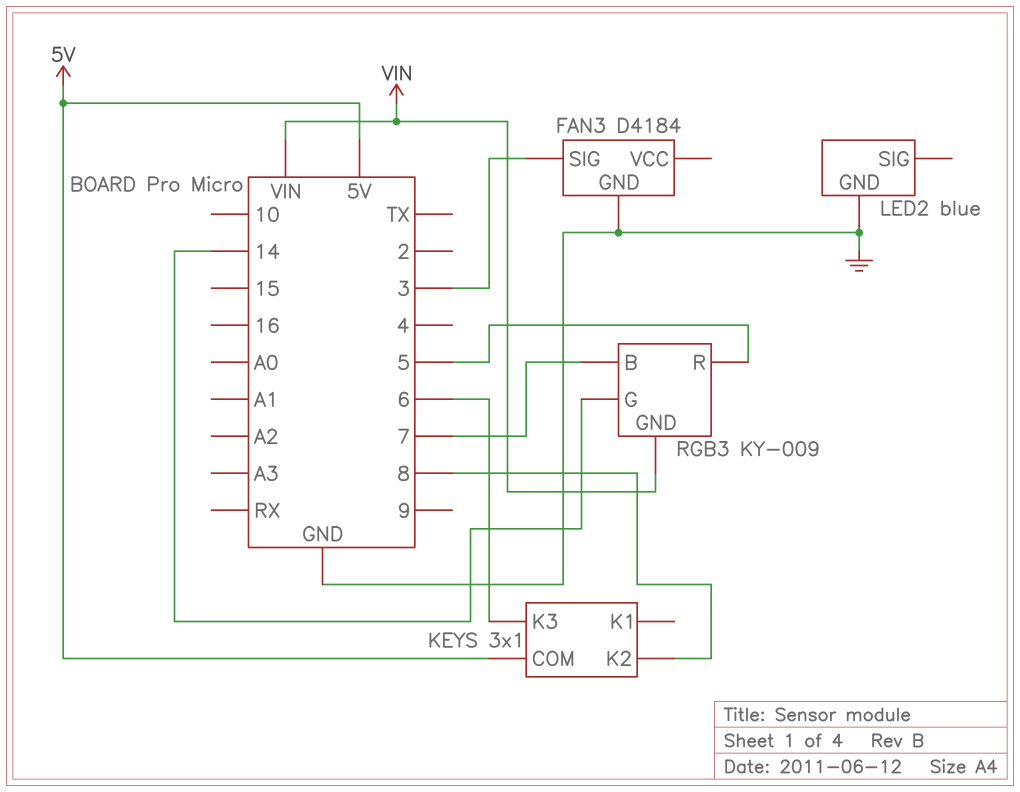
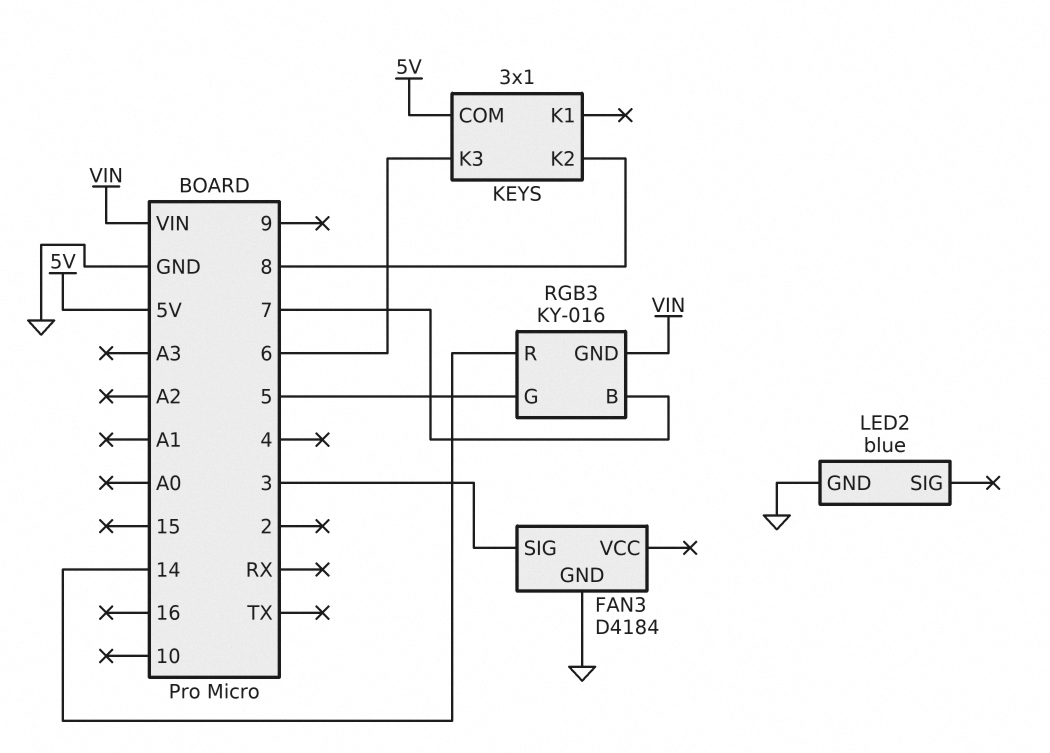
RGB3: KY-009 -> KY-016
RGB3 pin G: 14 -> 5
RGB3 pin R: 5 -> 14

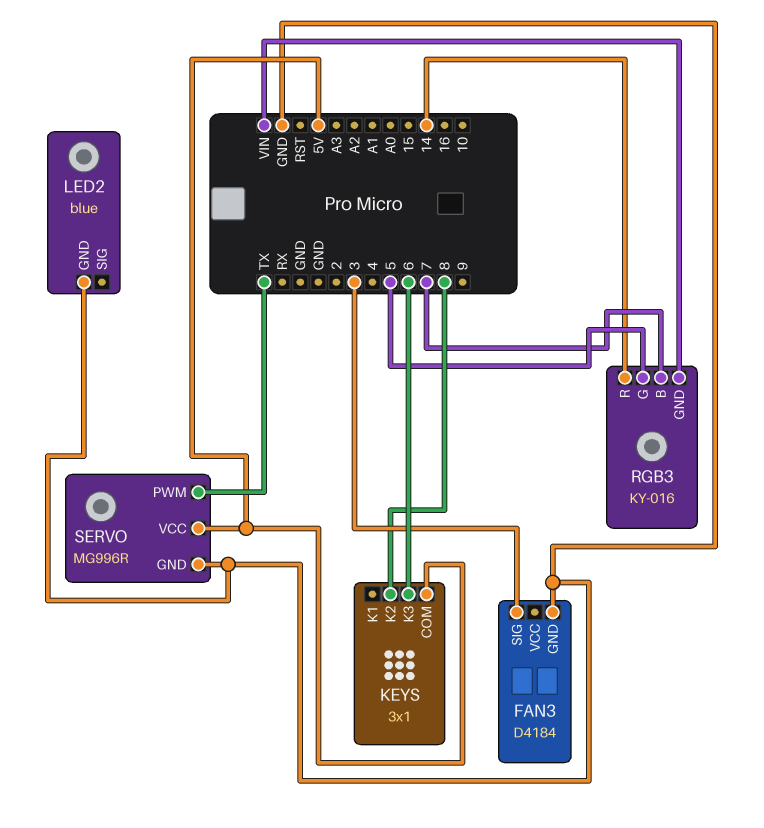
SERVO: none -> MG996R
SERVO pin GND: none -> GND
SERVO pin PWM: none -> TX
SERVO pin VCC: none -> 5V

